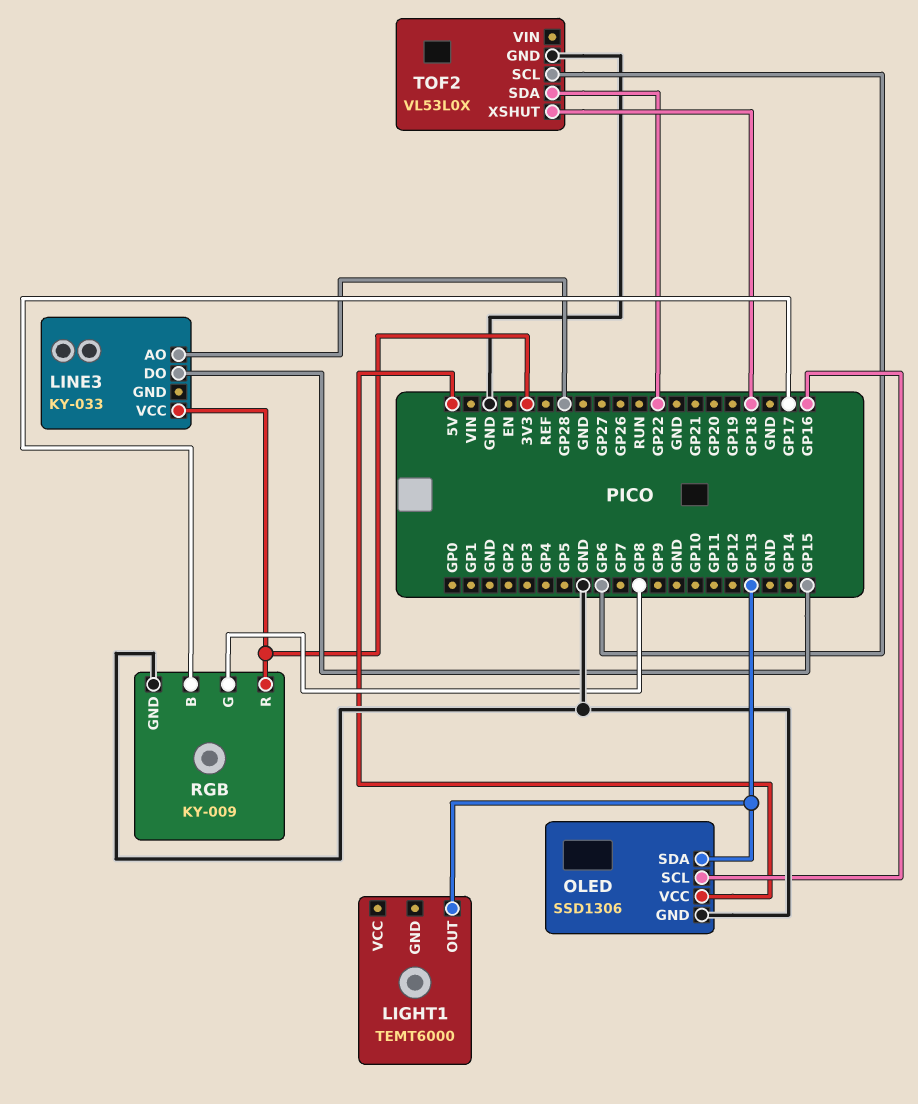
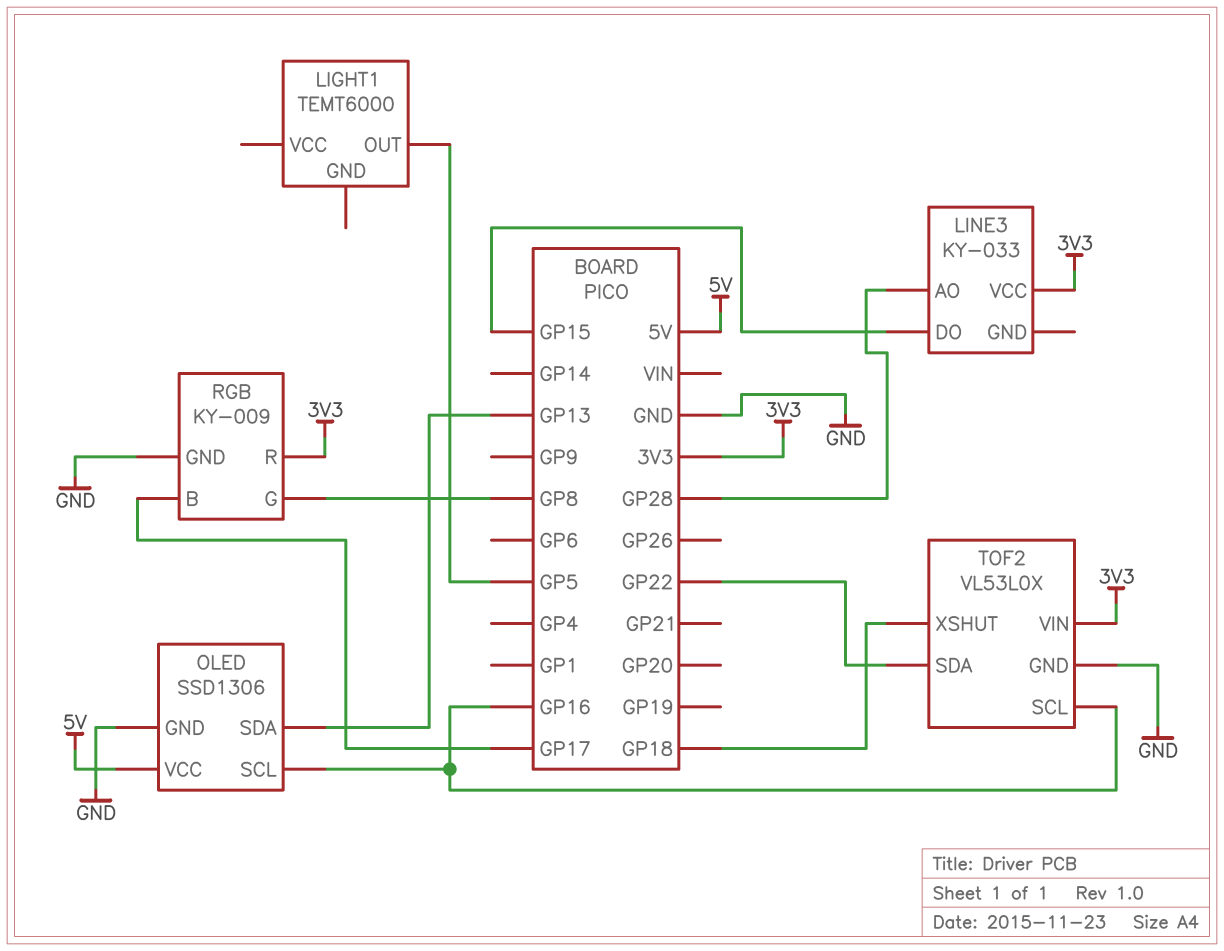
LIGHT1 pin OUT: GP13 -> GP5
TOF2 pin SCL: GP6 -> GP16
TOF2 pin VIN: none -> 3V3

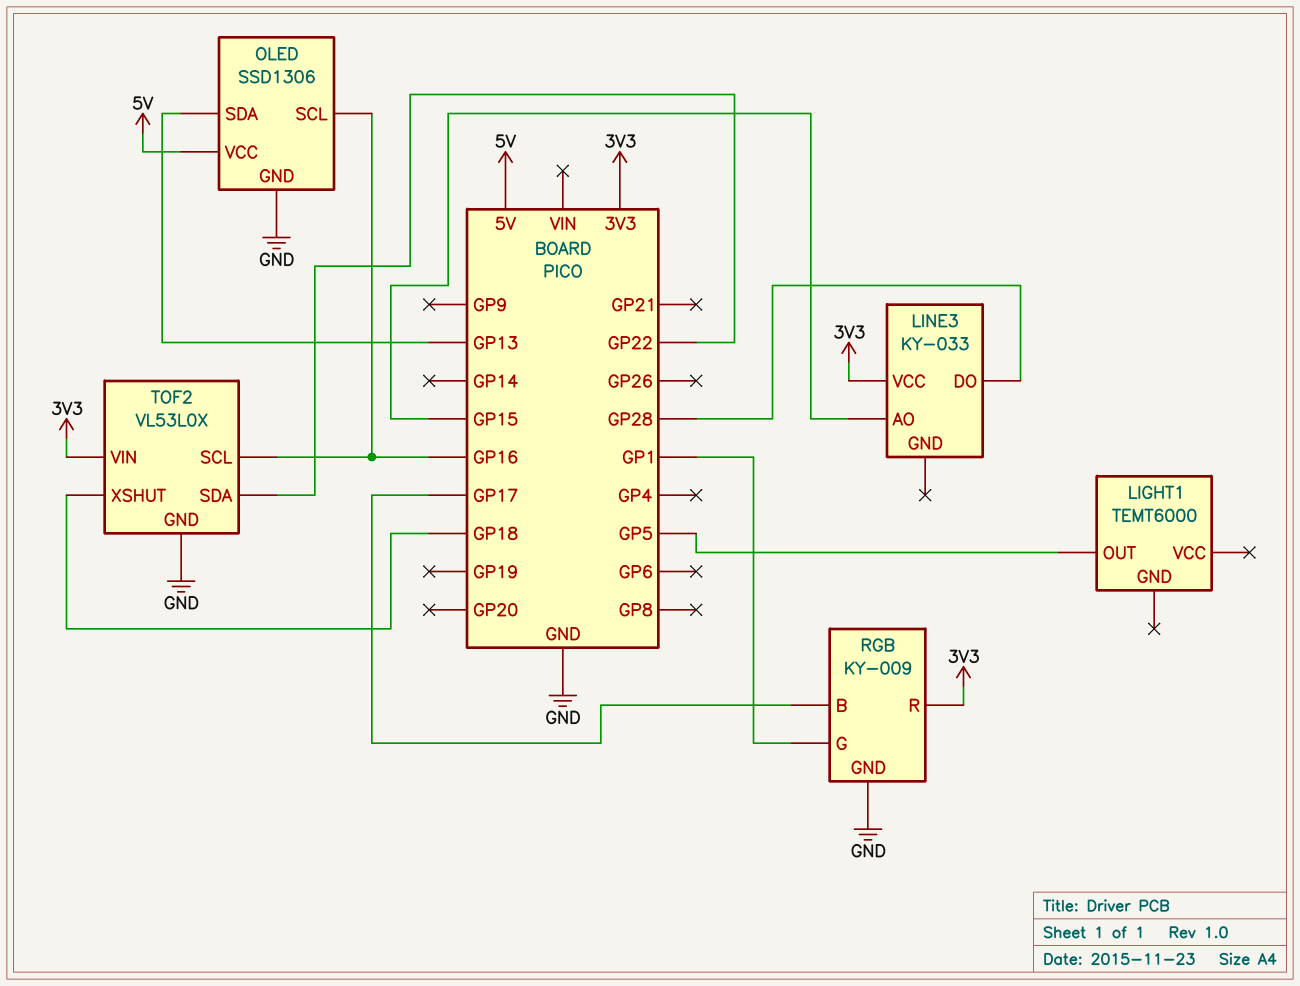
LINE3 pin AO: GP28 -> GP15
LINE3 pin DO: GP15 -> GP28
RGB pin G: GP8 -> GP1

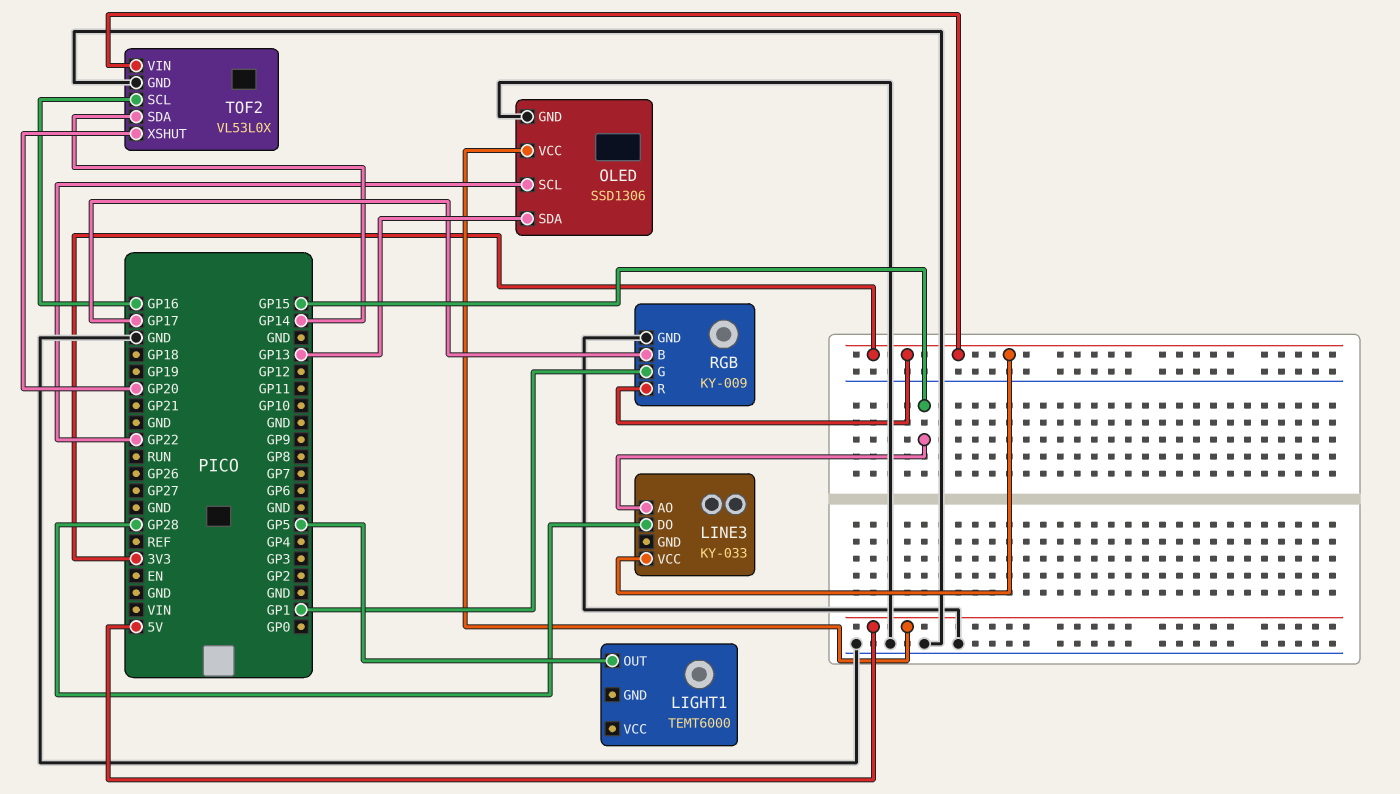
OLED pin SCL: GP16 -> GP22
TOF2 pin SDA: GP22 -> GP14
TOF2 pin XSHUT: GP18 -> GP20

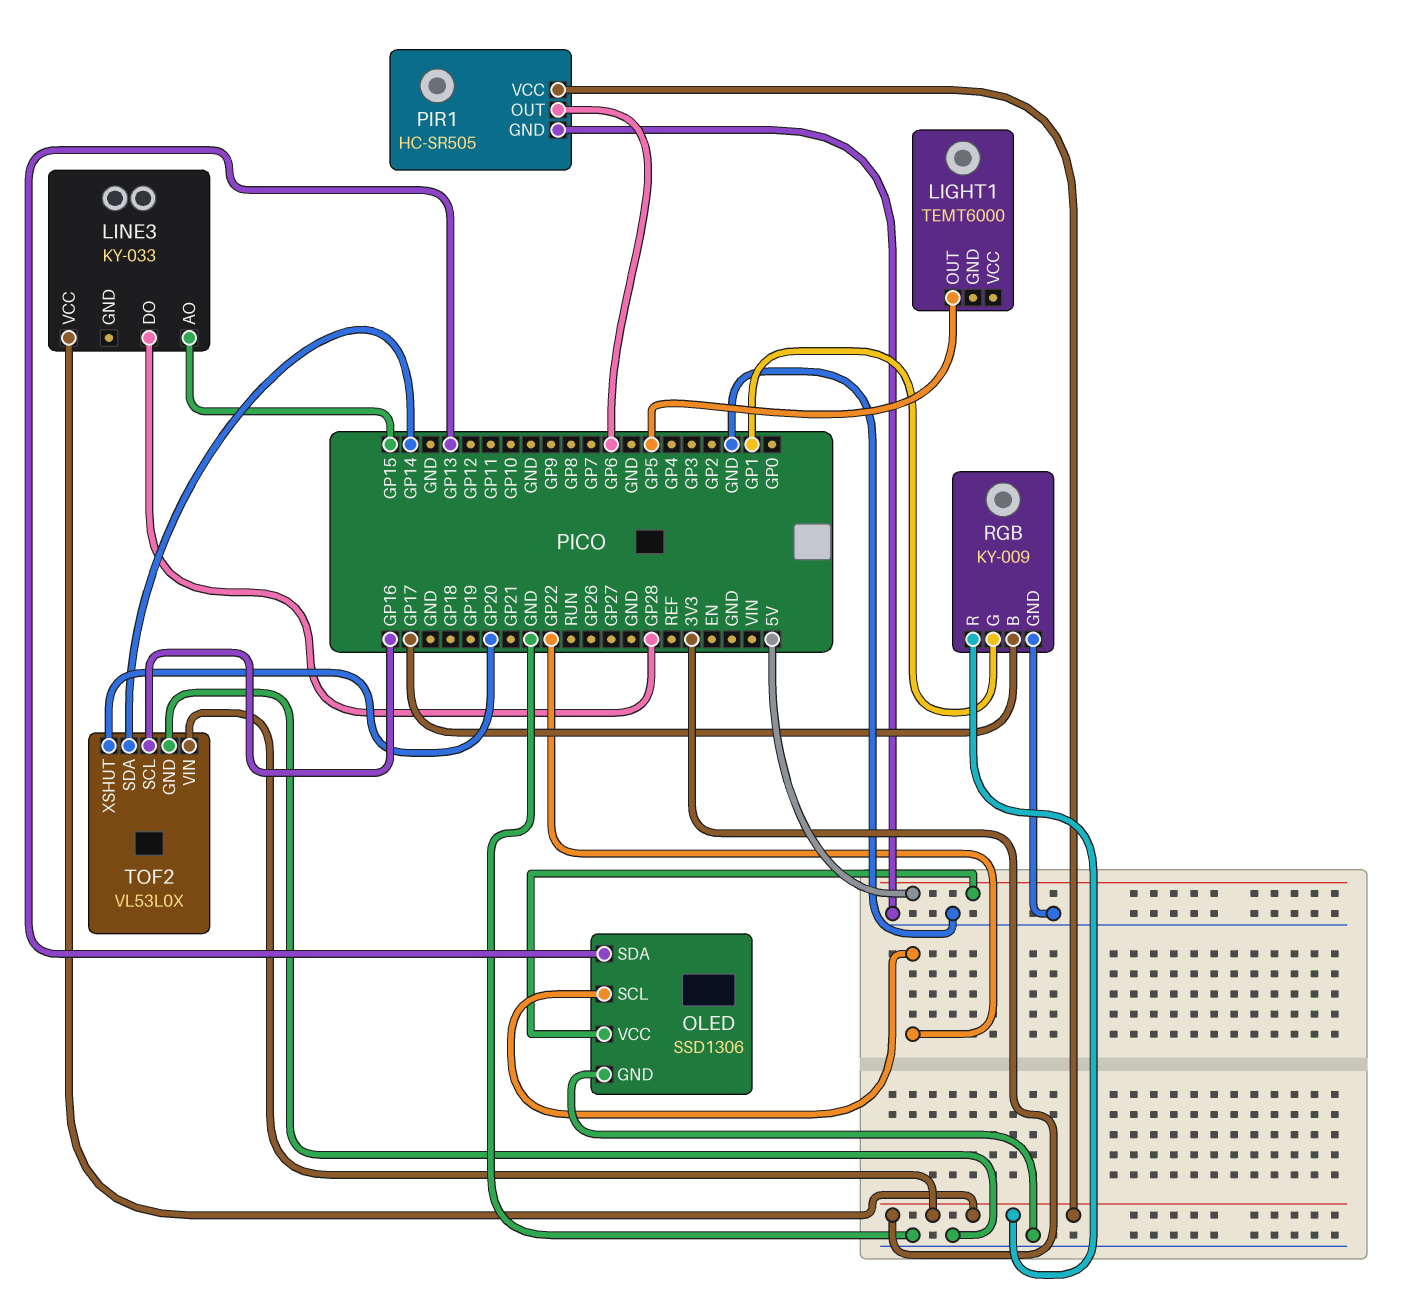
PIR1: none -> HC-SR505
PIR1 pin GND: none -> GND
PIR1 pin OUT: none -> GP6
PIR1 pin VCC: none -> 3V3

